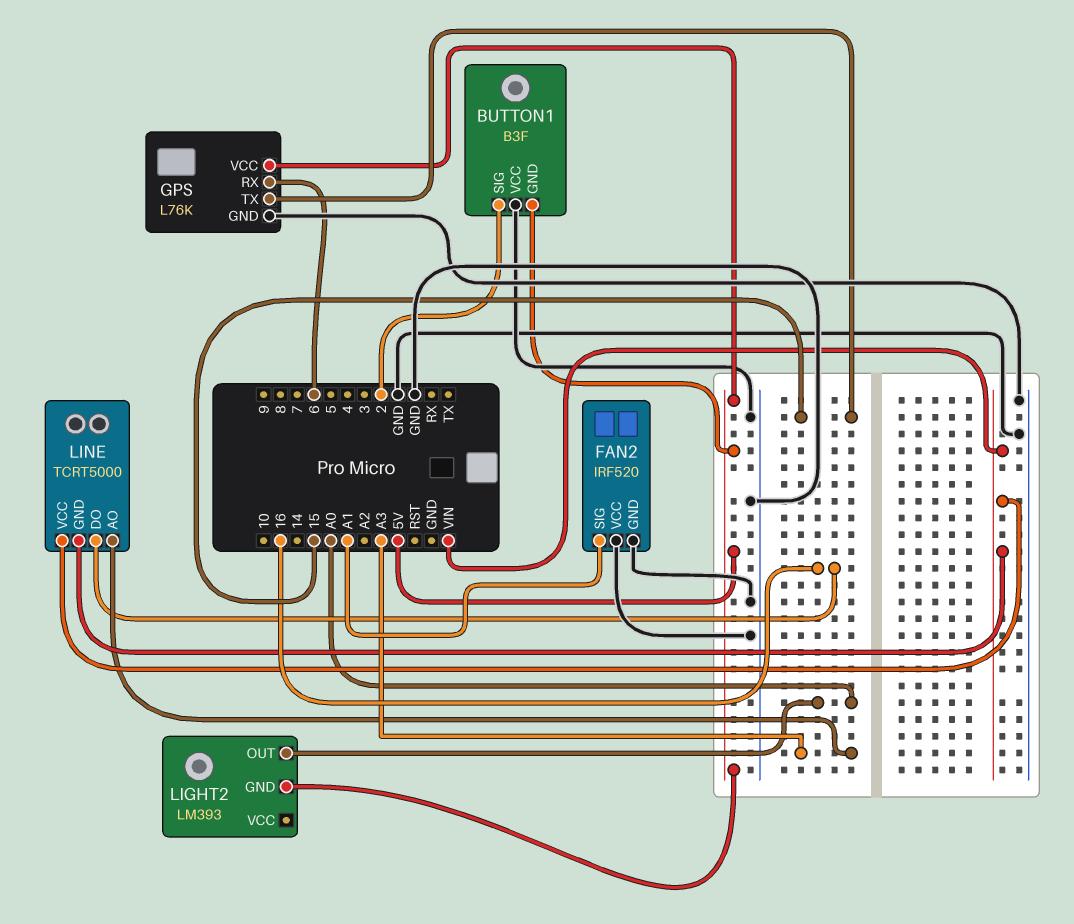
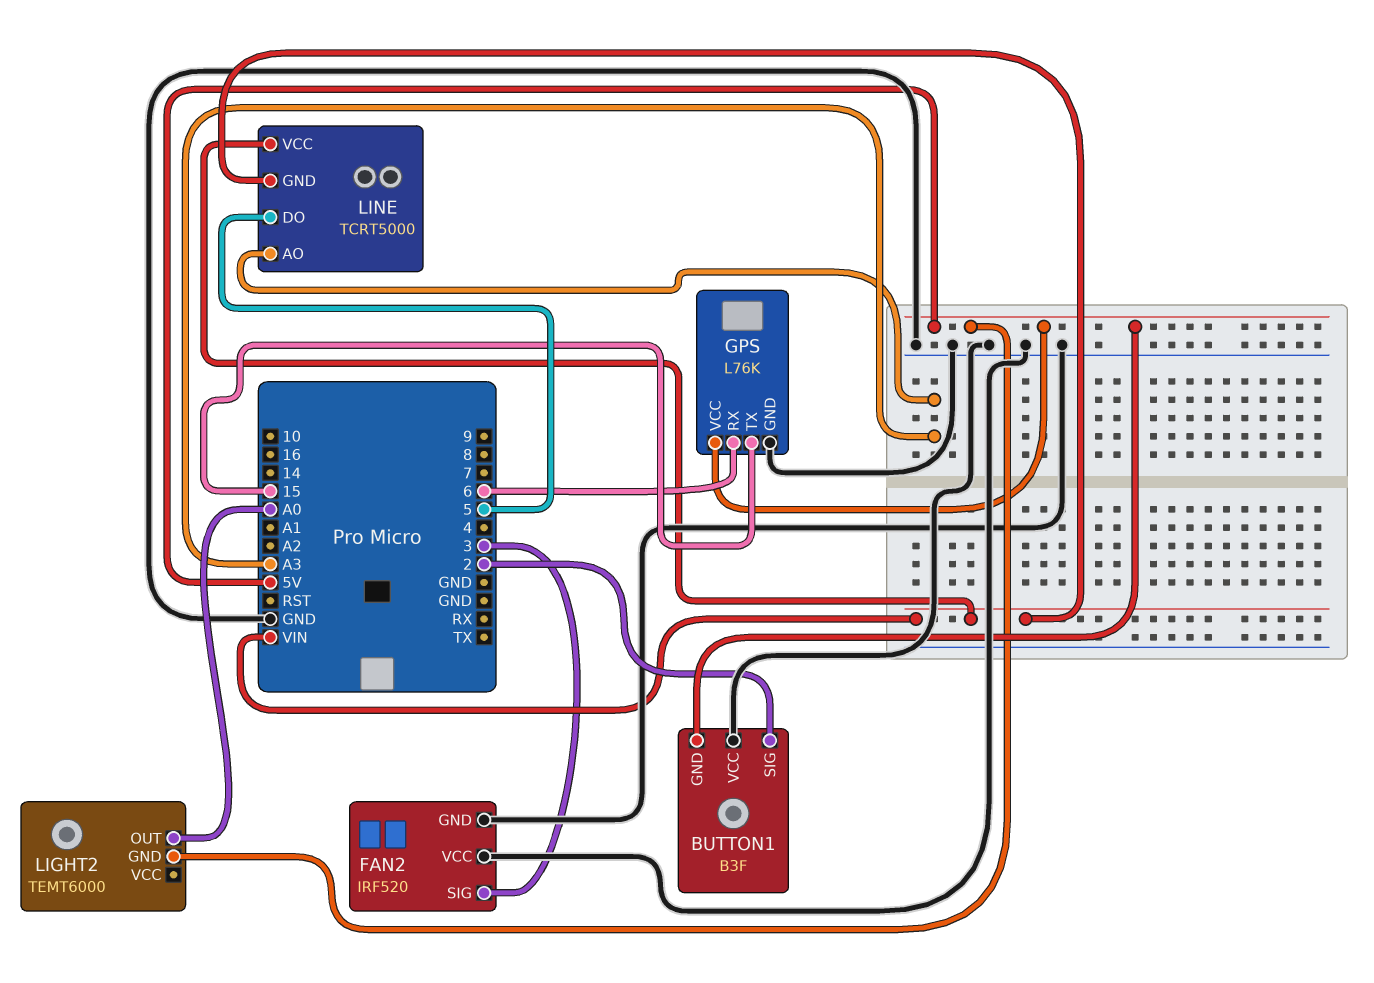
FAN2 pin SIG: A1 -> 3
LIGHT2: LM393 -> TEMT6000
LINE pin DO: 16 -> 5

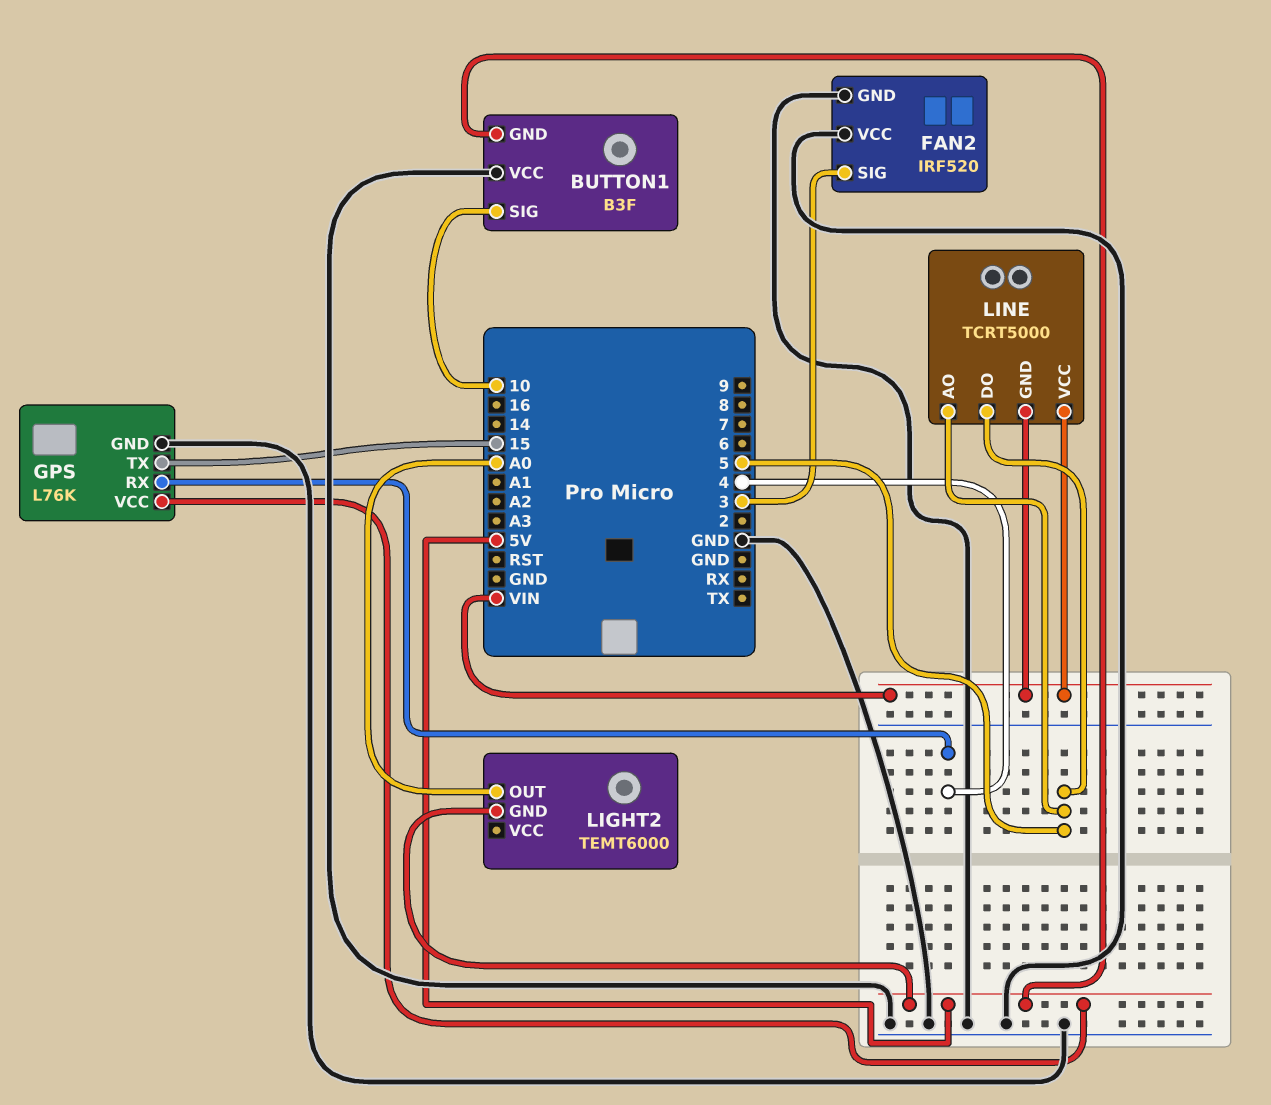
BUTTON1 pin SIG: 2 -> 10
GPS pin RX: 6 -> 4
LINE pin AO: A3 -> 5

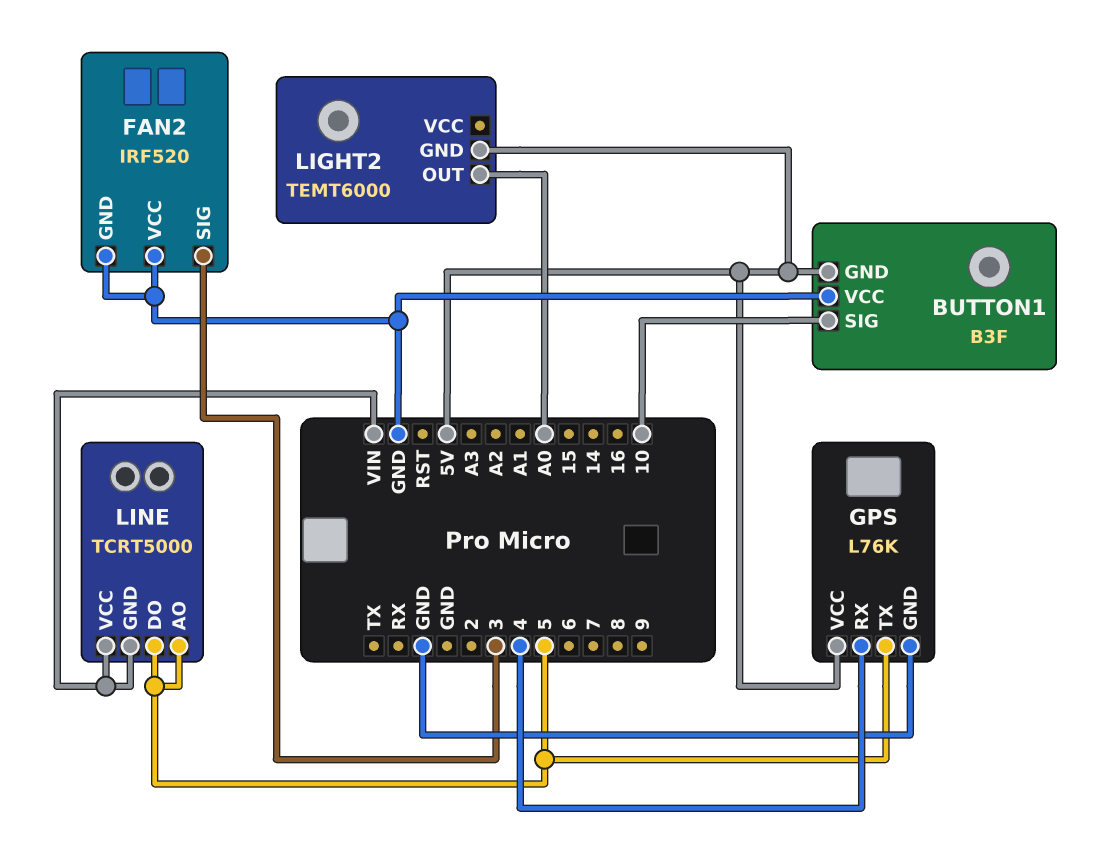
GPS pin TX: 15 -> 5

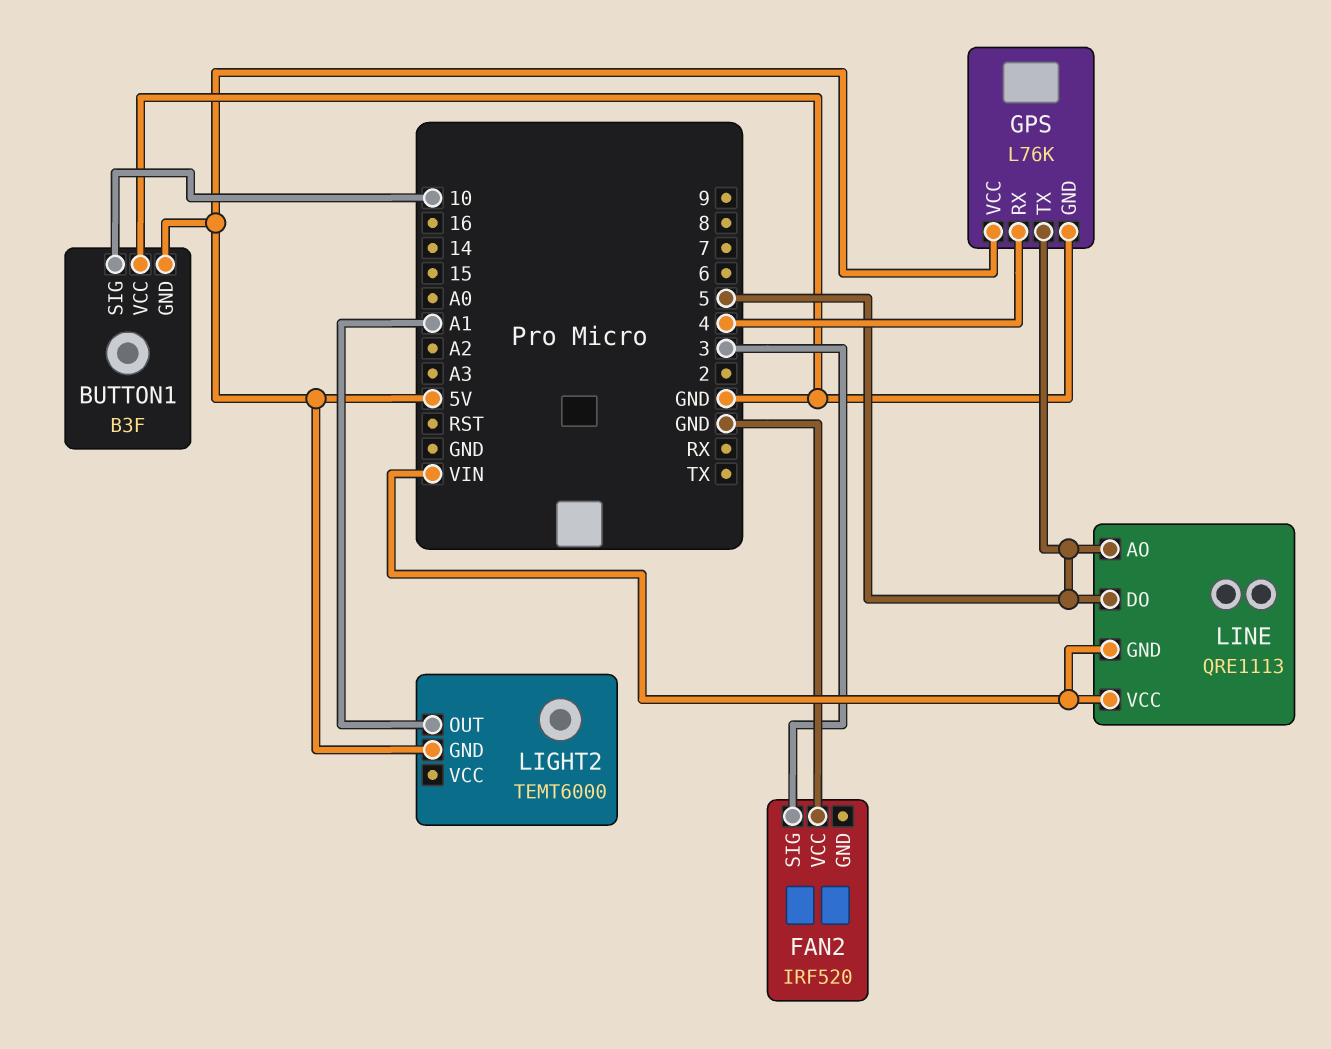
FAN2 pin GND: GND -> none
LIGHT2 pin OUT: A0 -> A1
LINE: TCRT5000 -> QRE1113

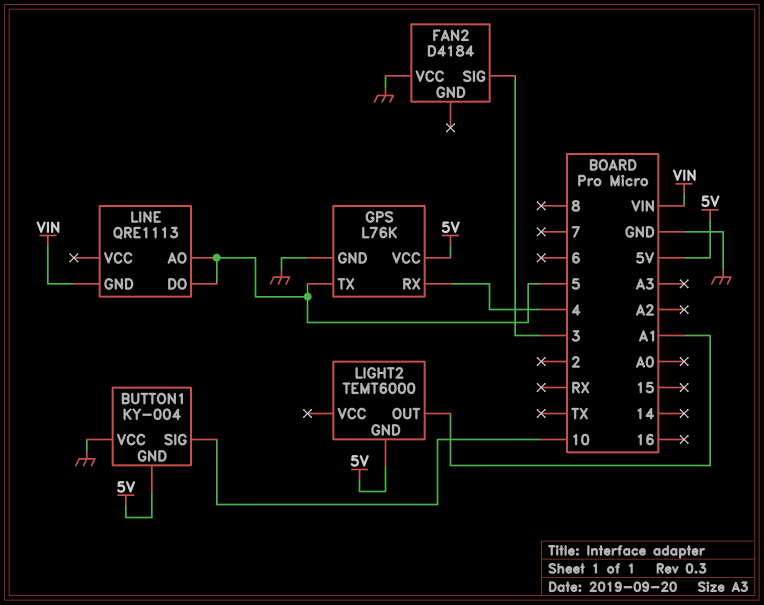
BUTTON1: B3F -> KY-004
FAN2: IRF520 -> D4184
LINE pin VCC: VIN -> none

